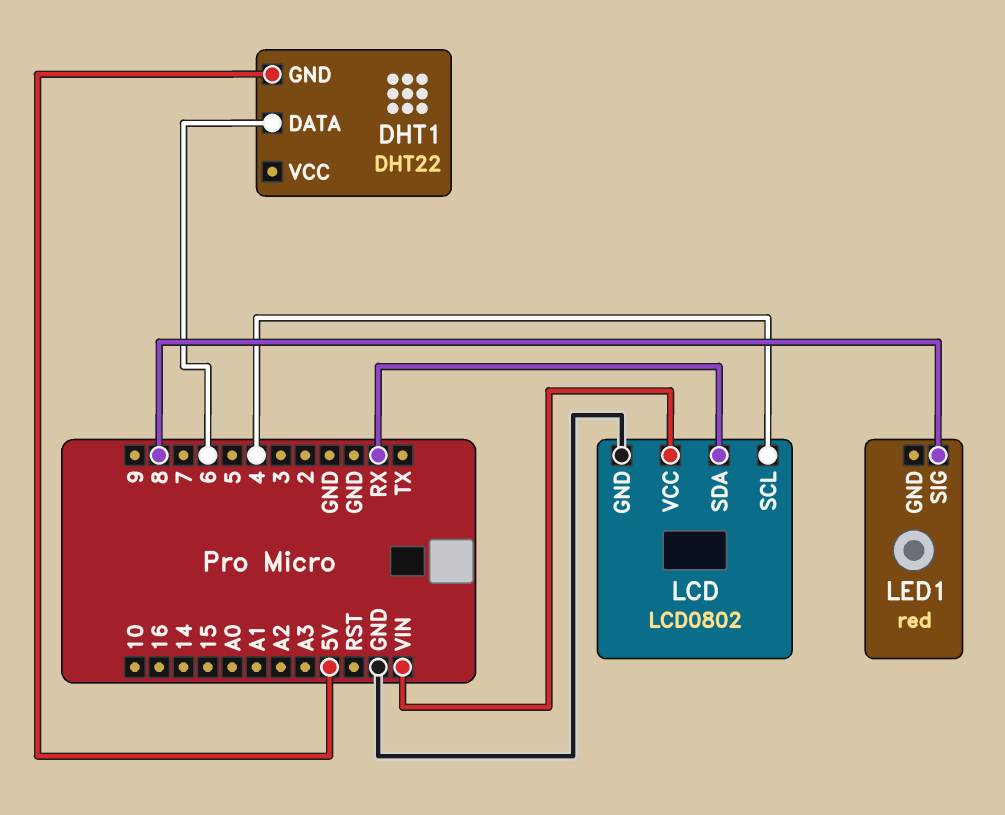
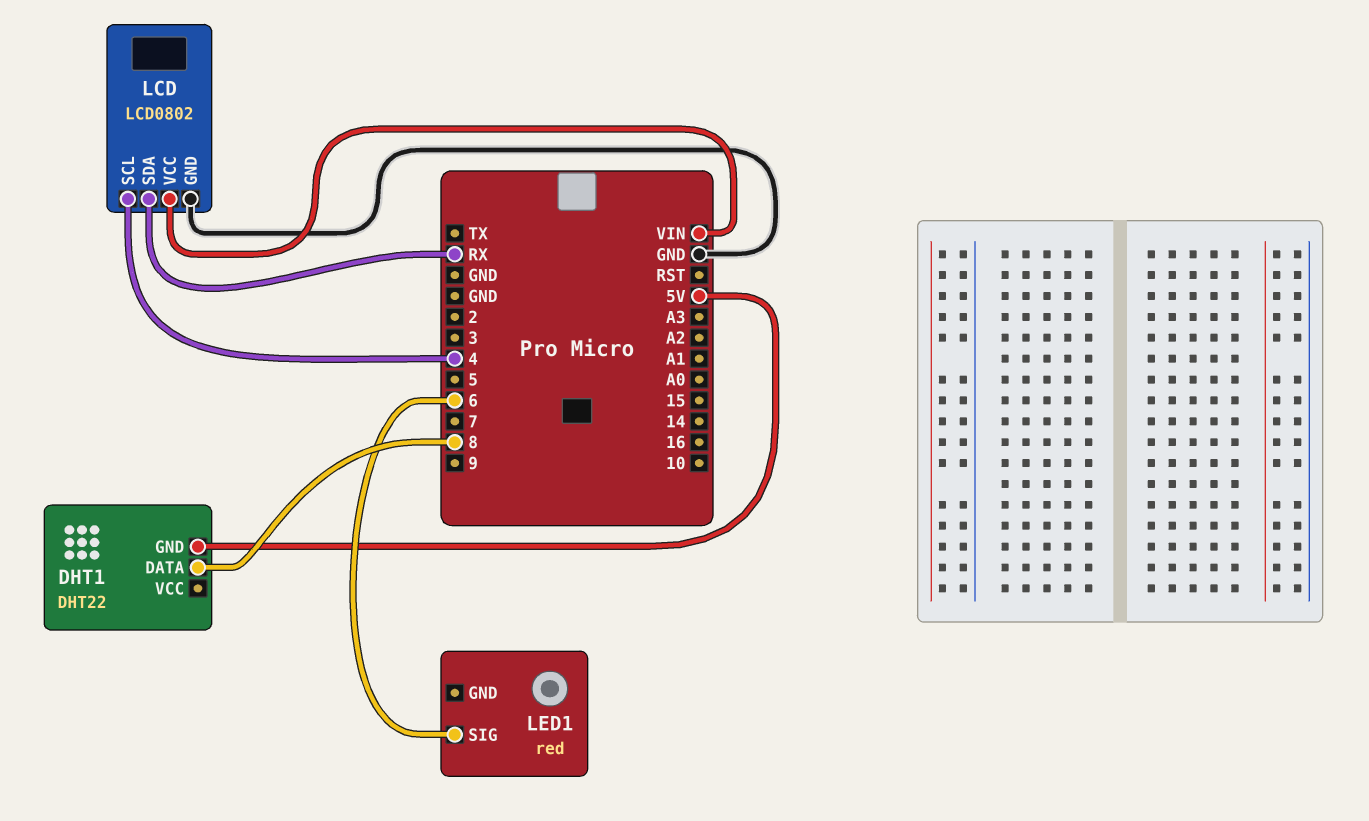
DHT1 pin DATA: 6 -> 8
LED1 pin SIG: 8 -> 6

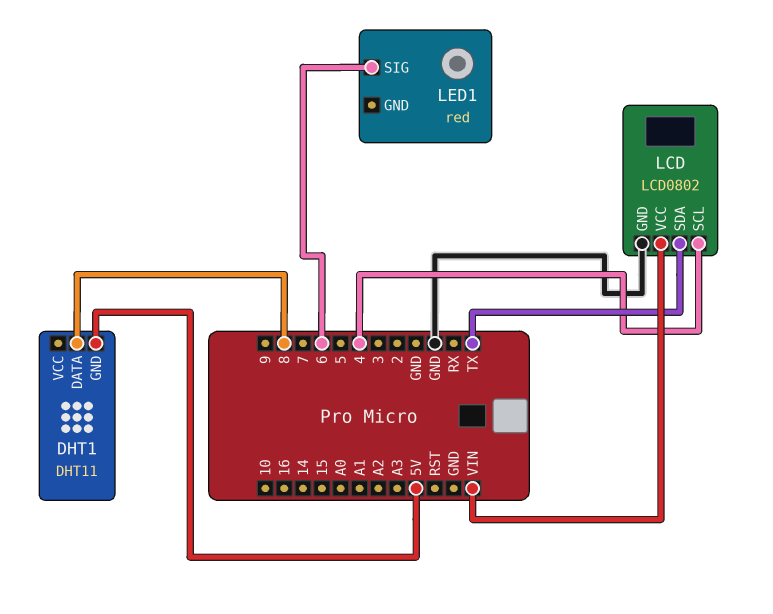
DHT1: DHT22 -> DHT11
LCD pin SDA: RX -> TX

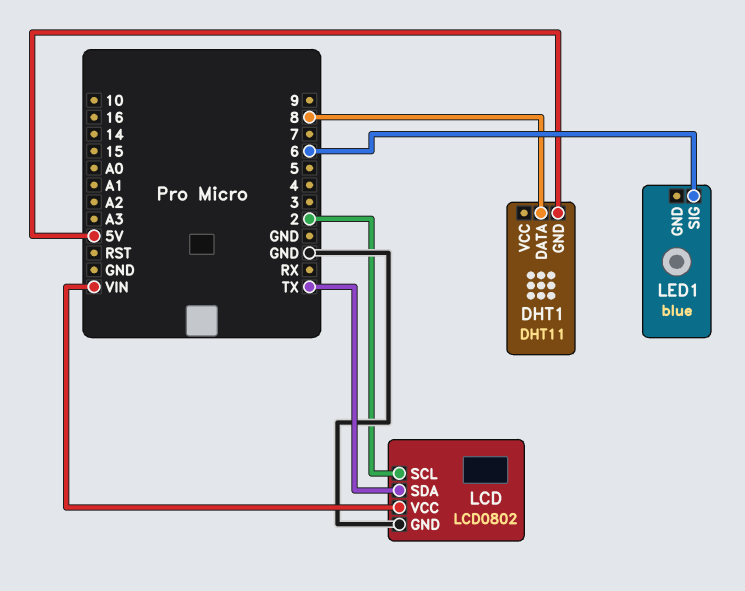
LCD pin SCL: 4 -> 2
LED1: red -> blue

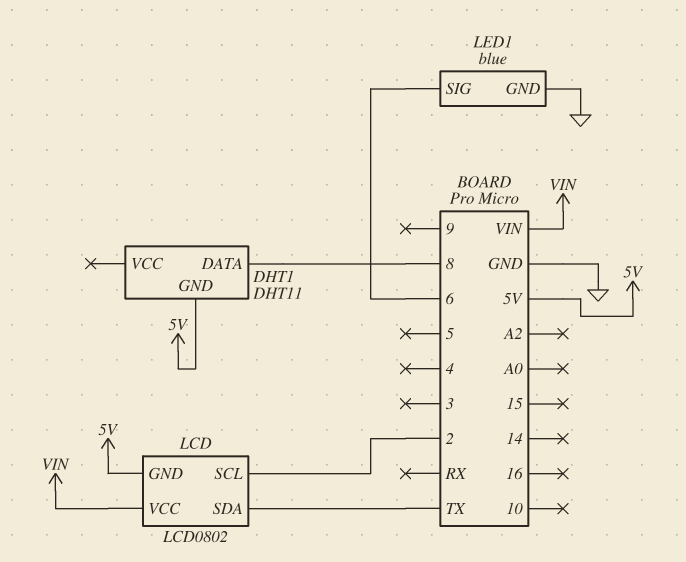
LCD pin GND: GND -> 5V
LED1 pin GND: none -> GND

